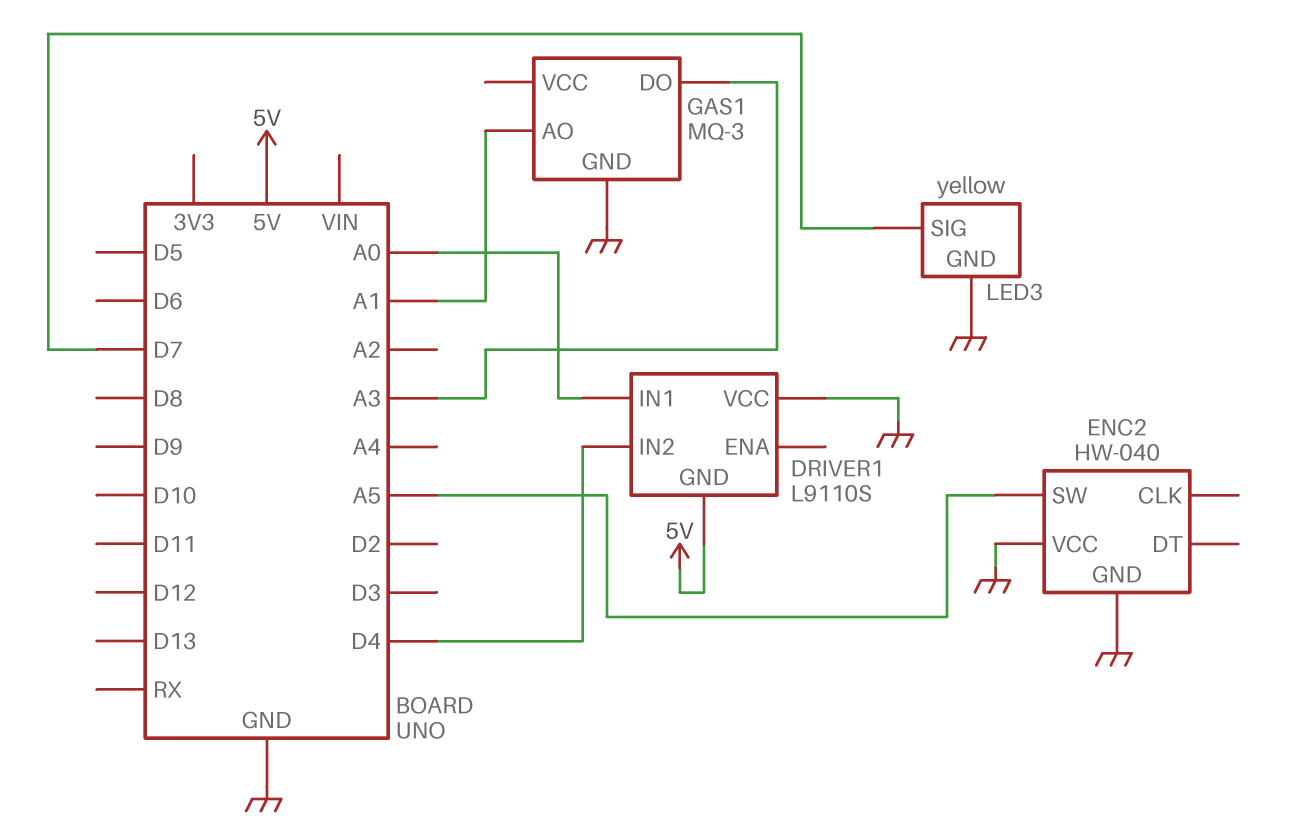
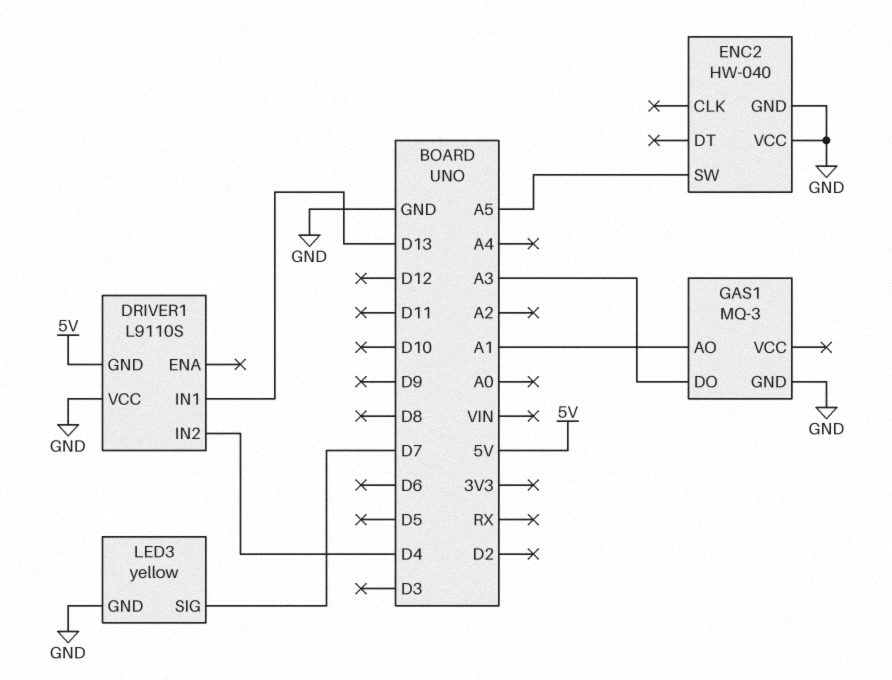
DRIVER1 pin IN1: A0 -> D13

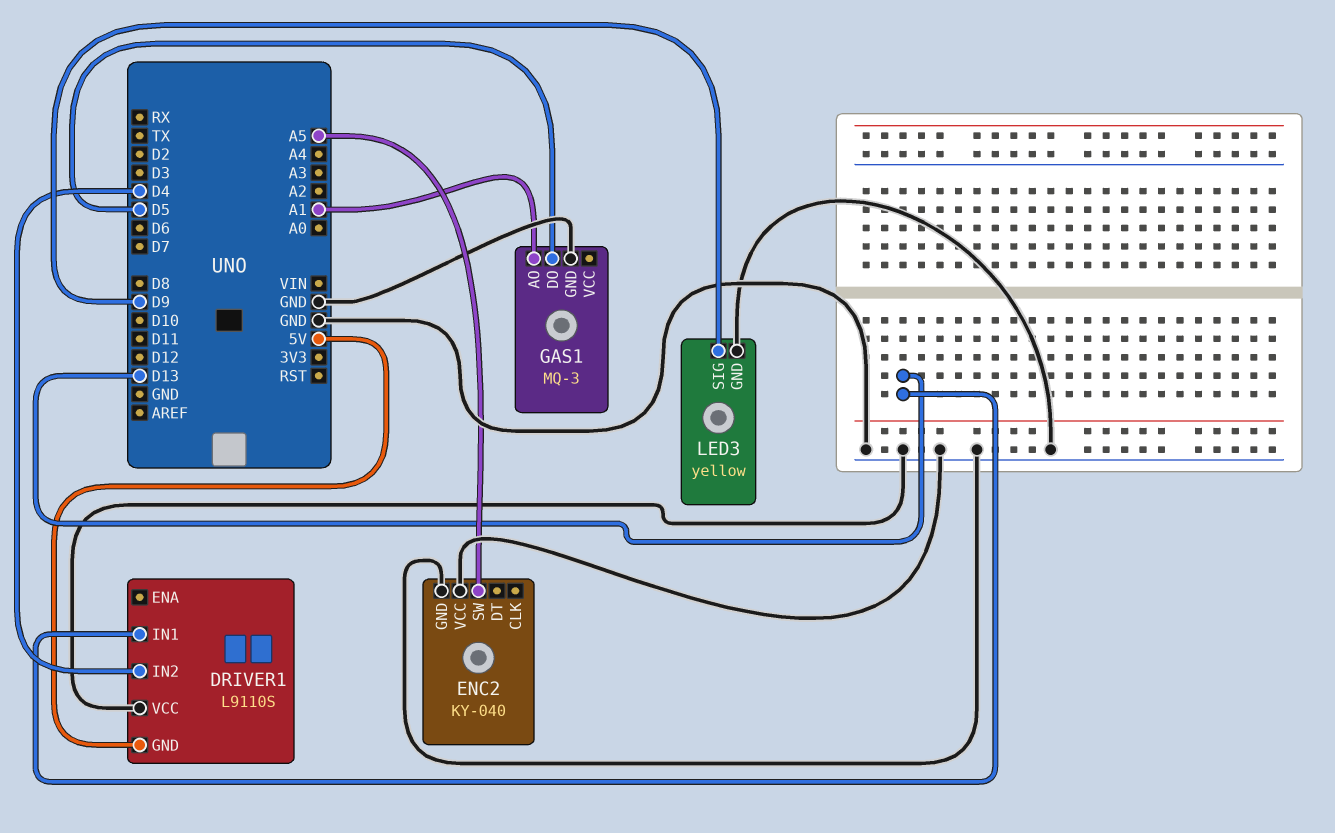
ENC2: HW-040 -> KY-040
GAS1 pin DO: A3 -> D5
LED3 pin SIG: D7 -> D9

